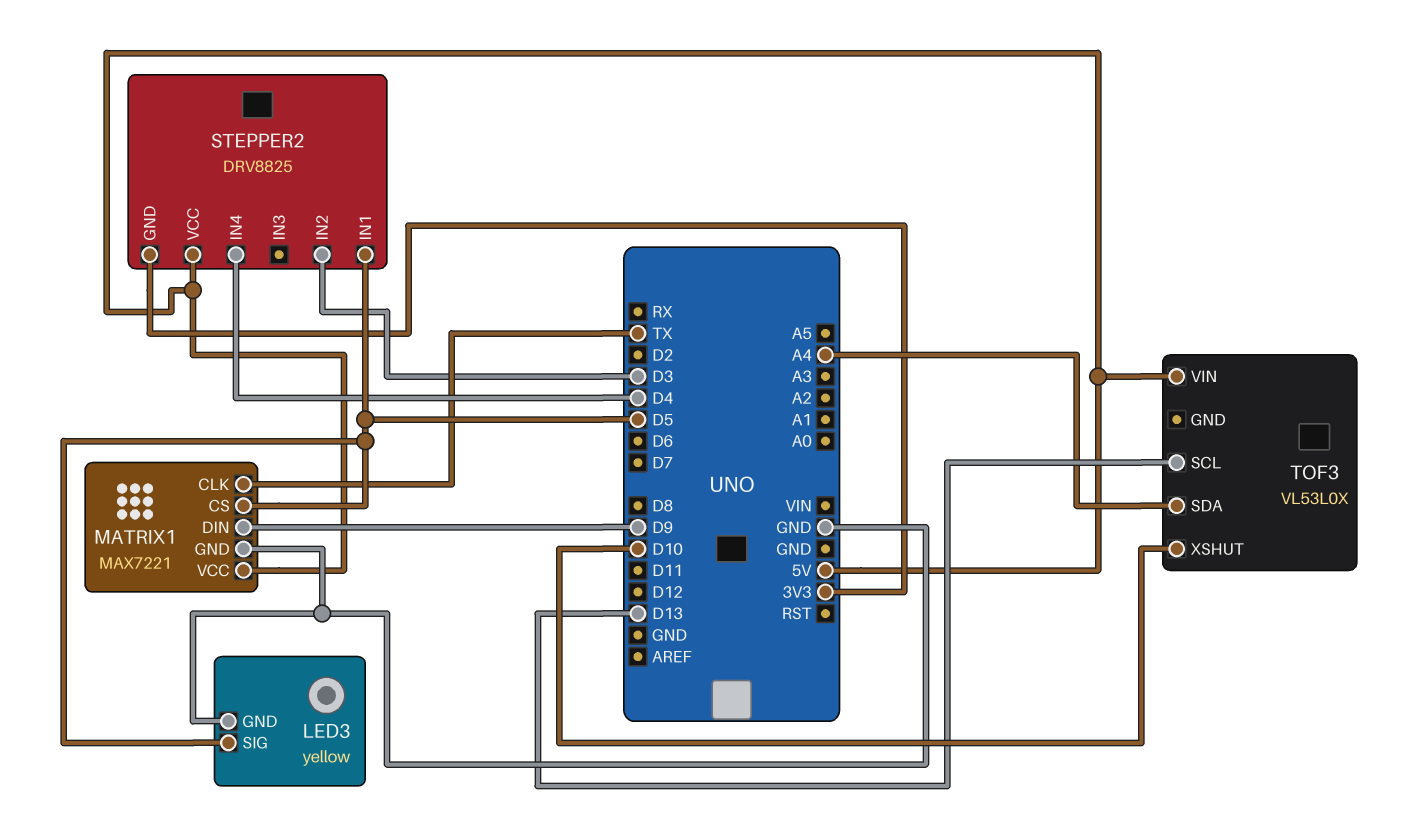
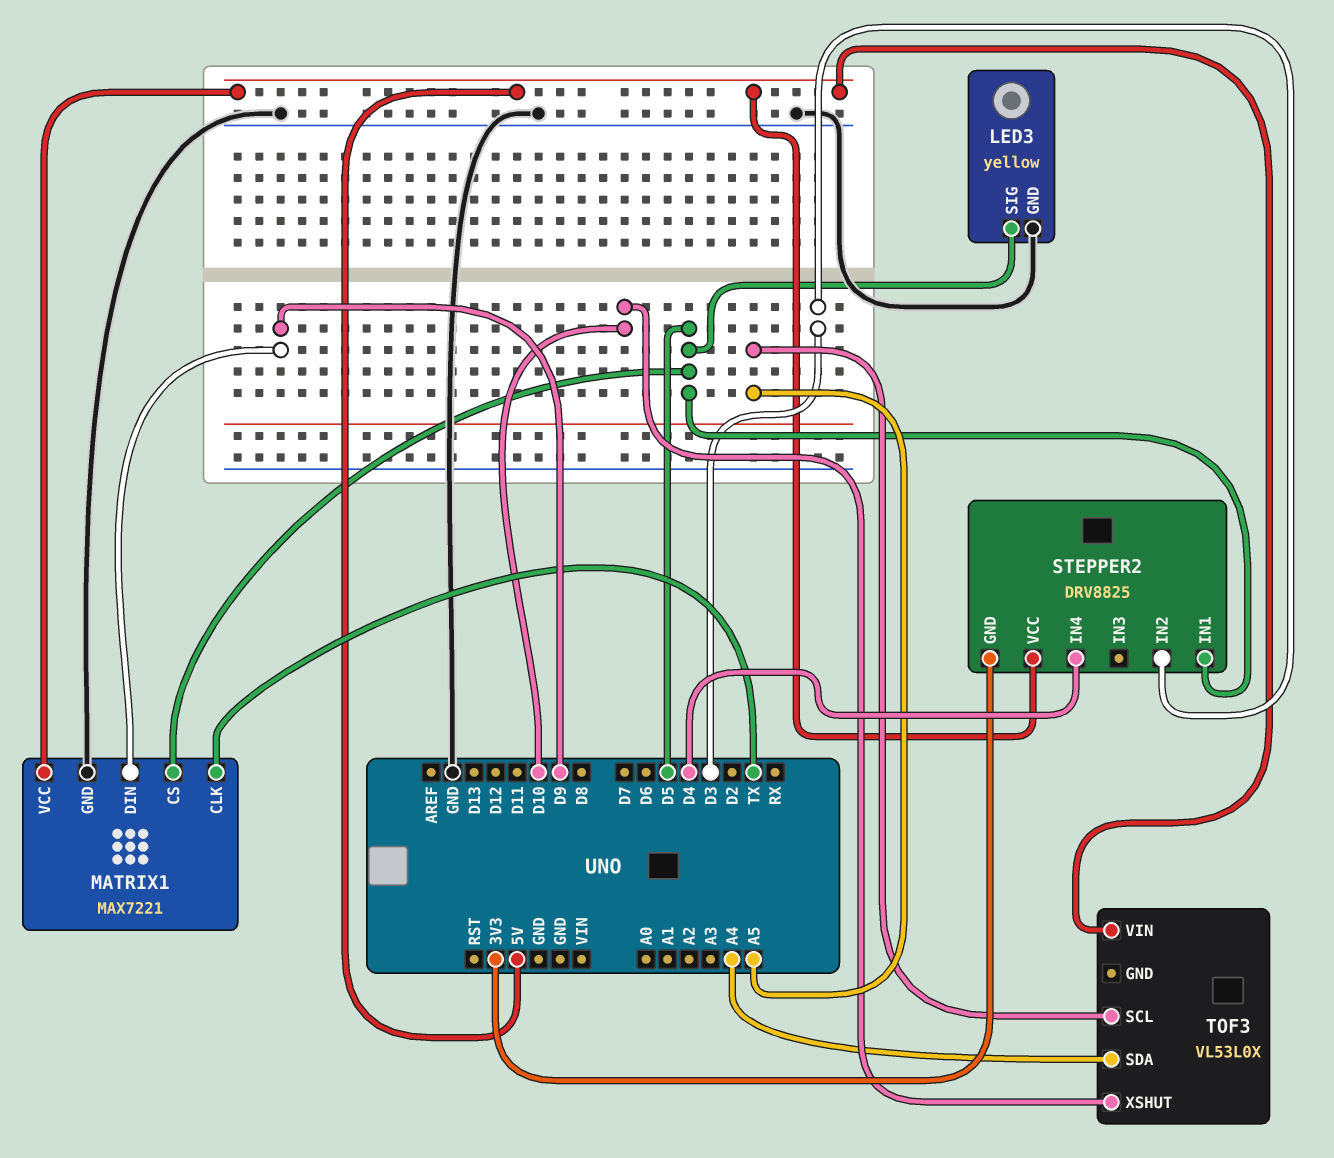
TOF3 pin SCL: D13 -> A5

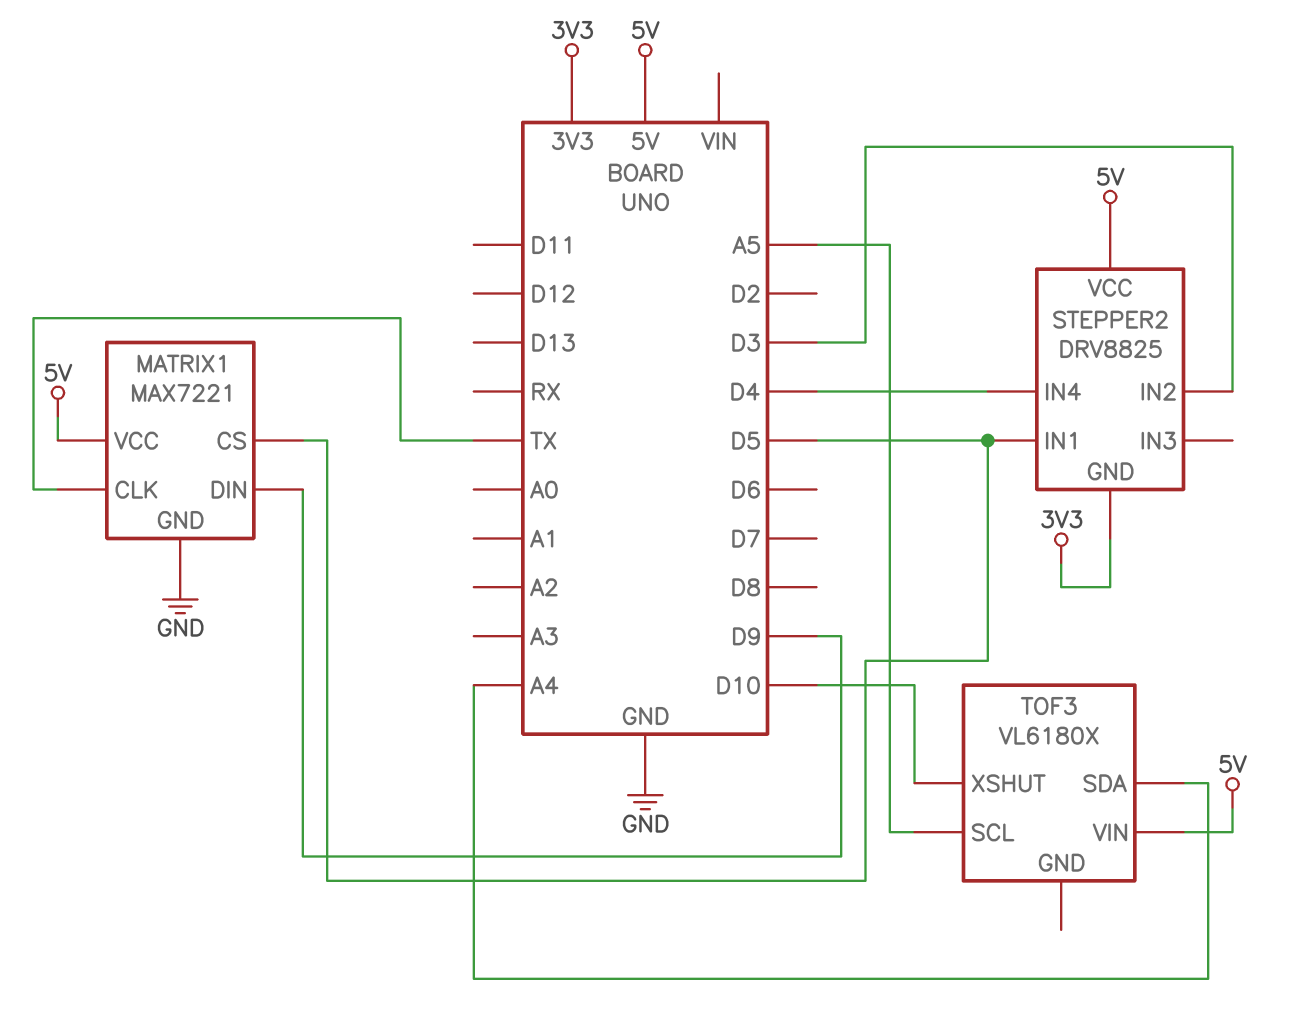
LED3: yellow -> none
LED3 pin GND: GND -> none
LED3 pin SIG: D5 -> none
TOF3: VL53L0X -> VL6180X

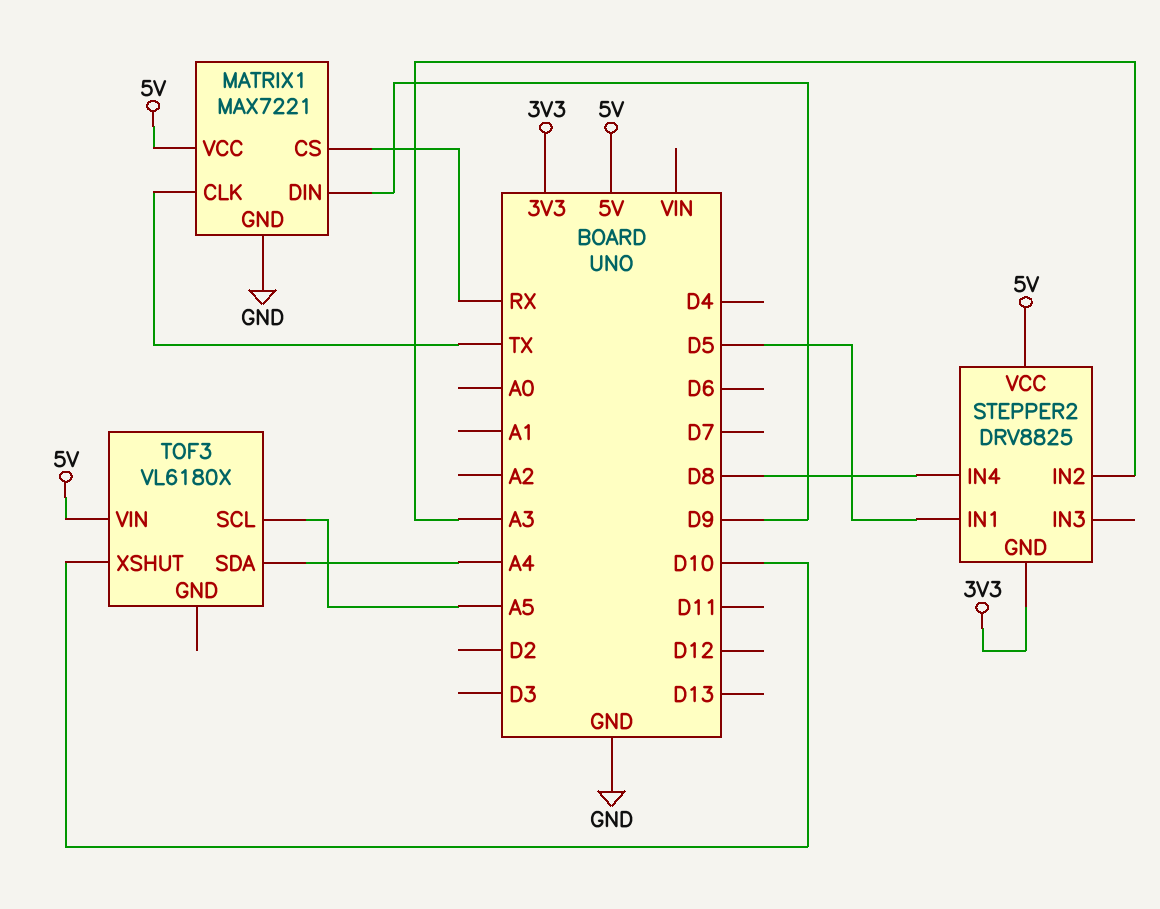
MATRIX1 pin CS: D5 -> RX
STEPPER2 pin IN2: D3 -> A3
STEPPER2 pin IN4: D4 -> D8

